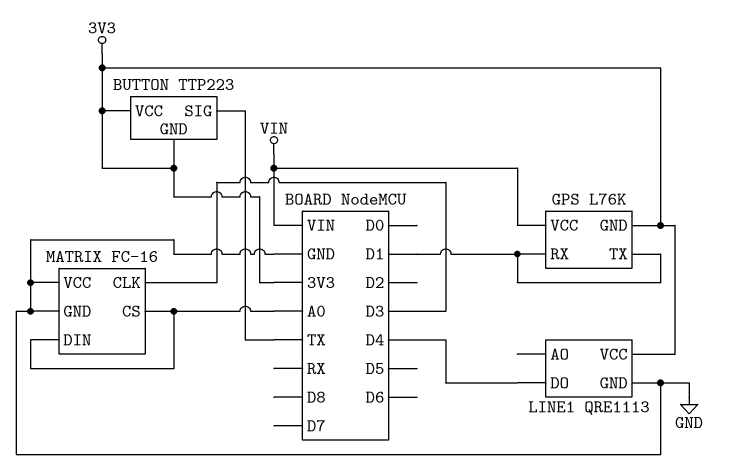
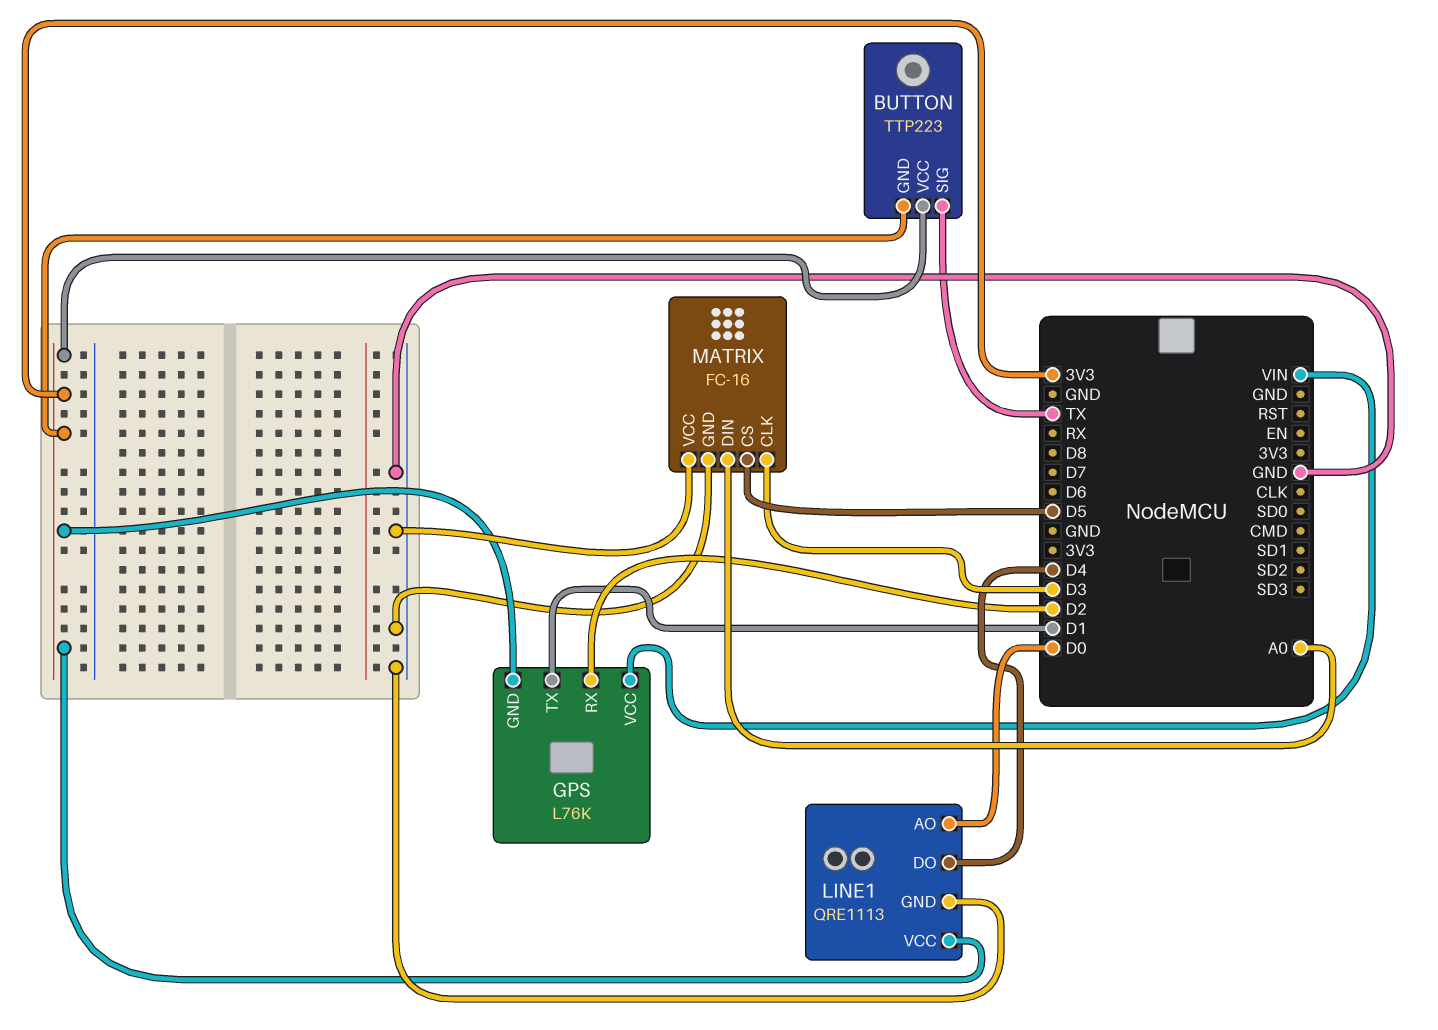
GPS pin RX: D1 -> D2
LINE1 pin AO: none -> D0
MATRIX pin CS: A0 -> D5

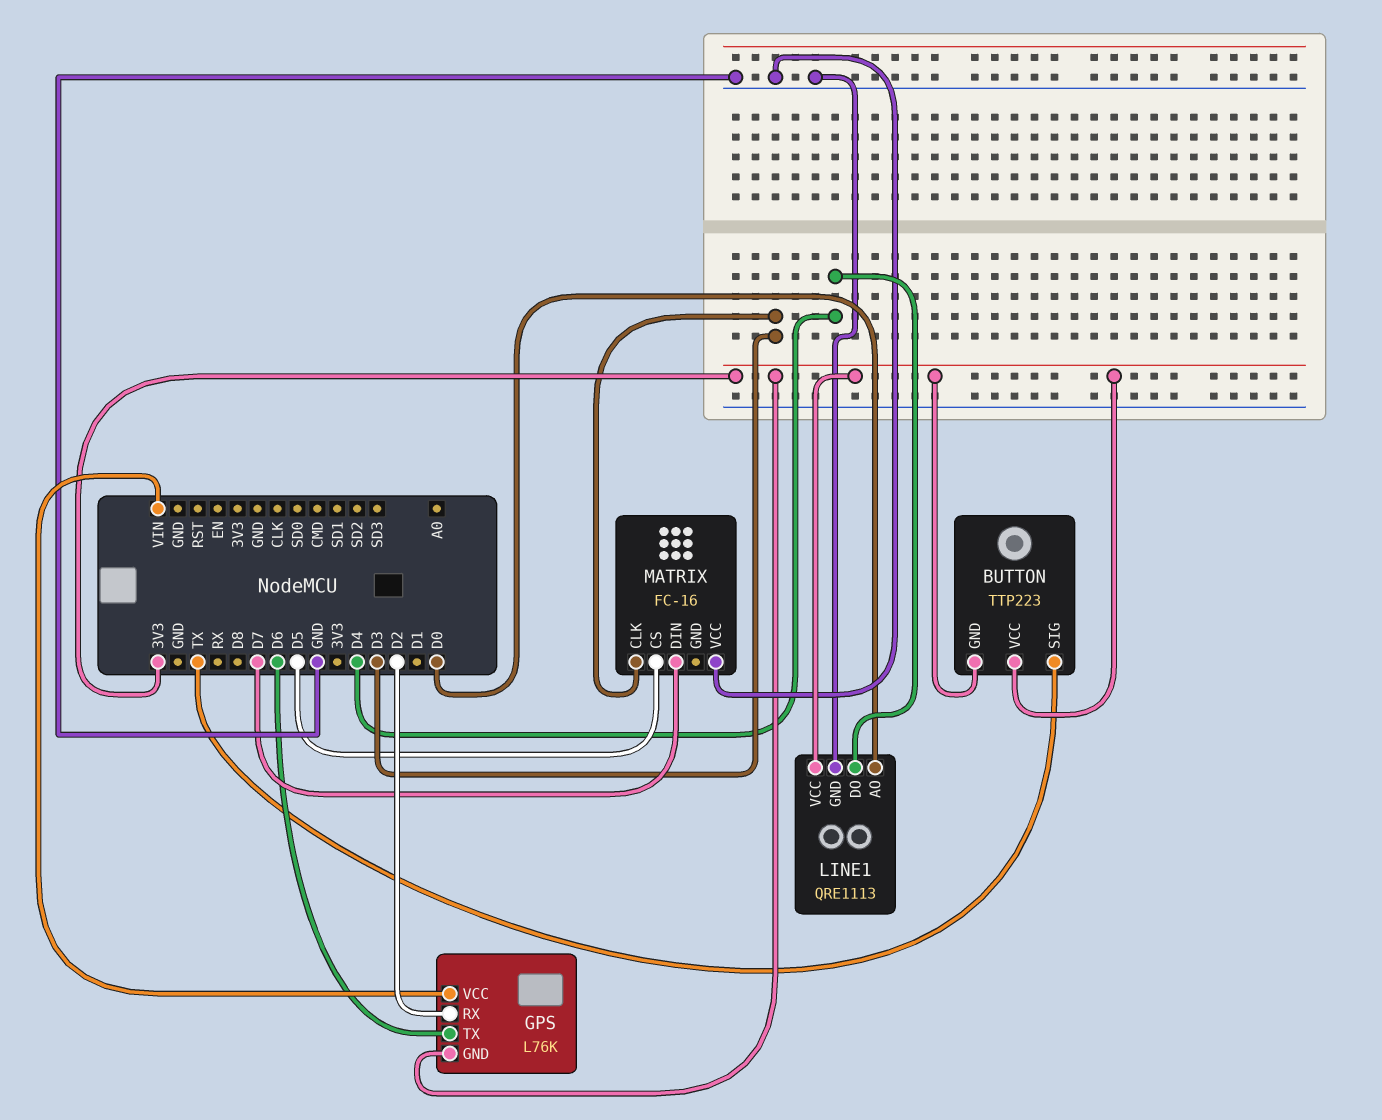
GPS pin TX: D1 -> D6
MATRIX pin DIN: A0 -> D7
MATRIX pin GND: GND -> none

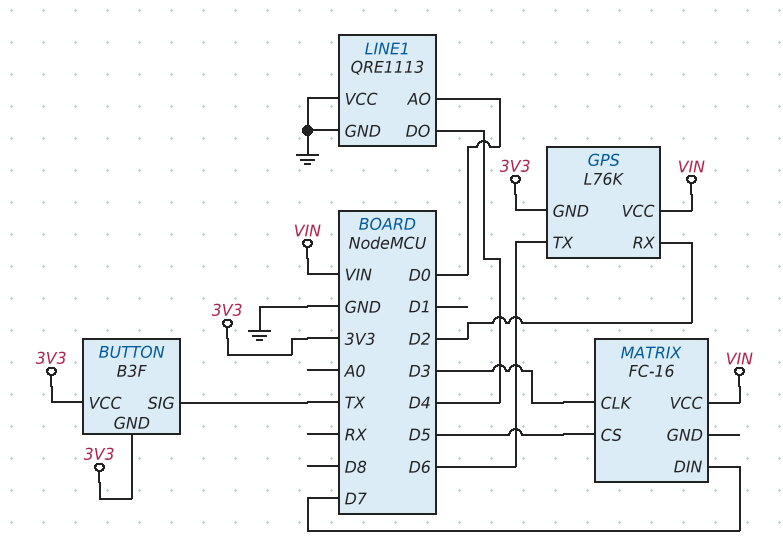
BUTTON: TTP223 -> B3F
LINE1 pin VCC: 3V3 -> GND
MATRIX pin VCC: GND -> VIN

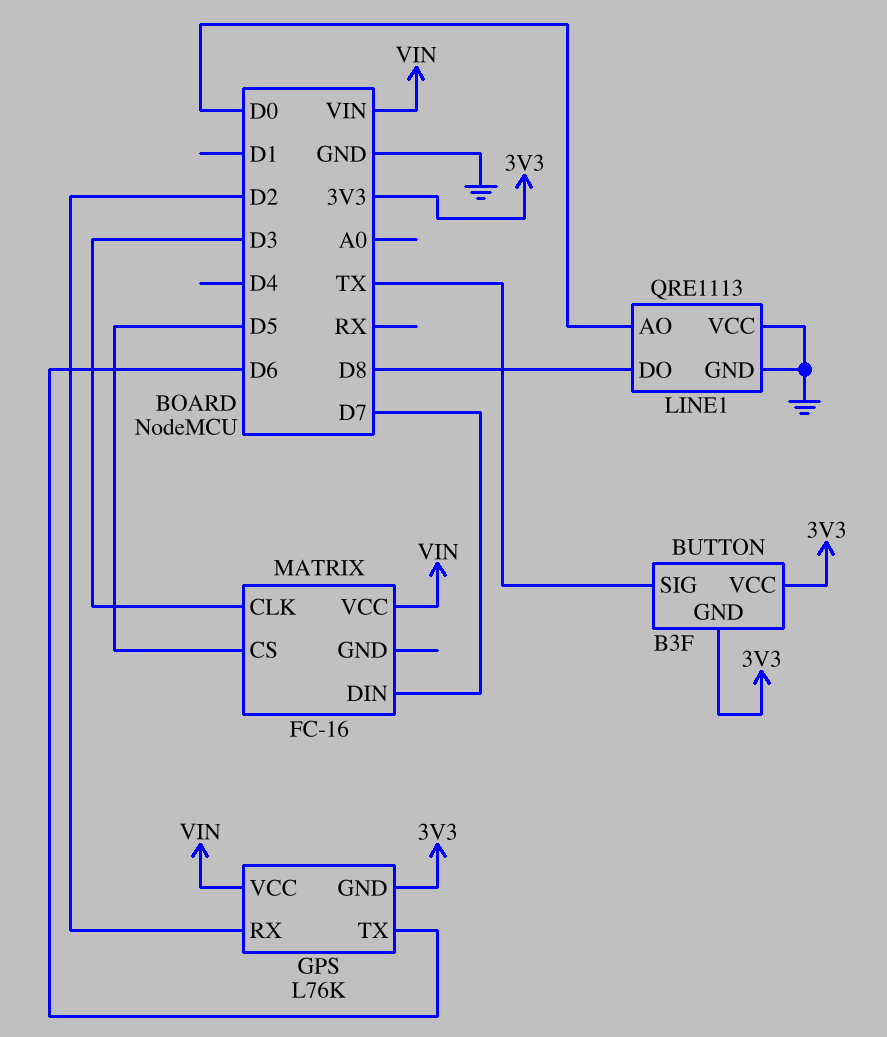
LINE1 pin DO: D4 -> D8

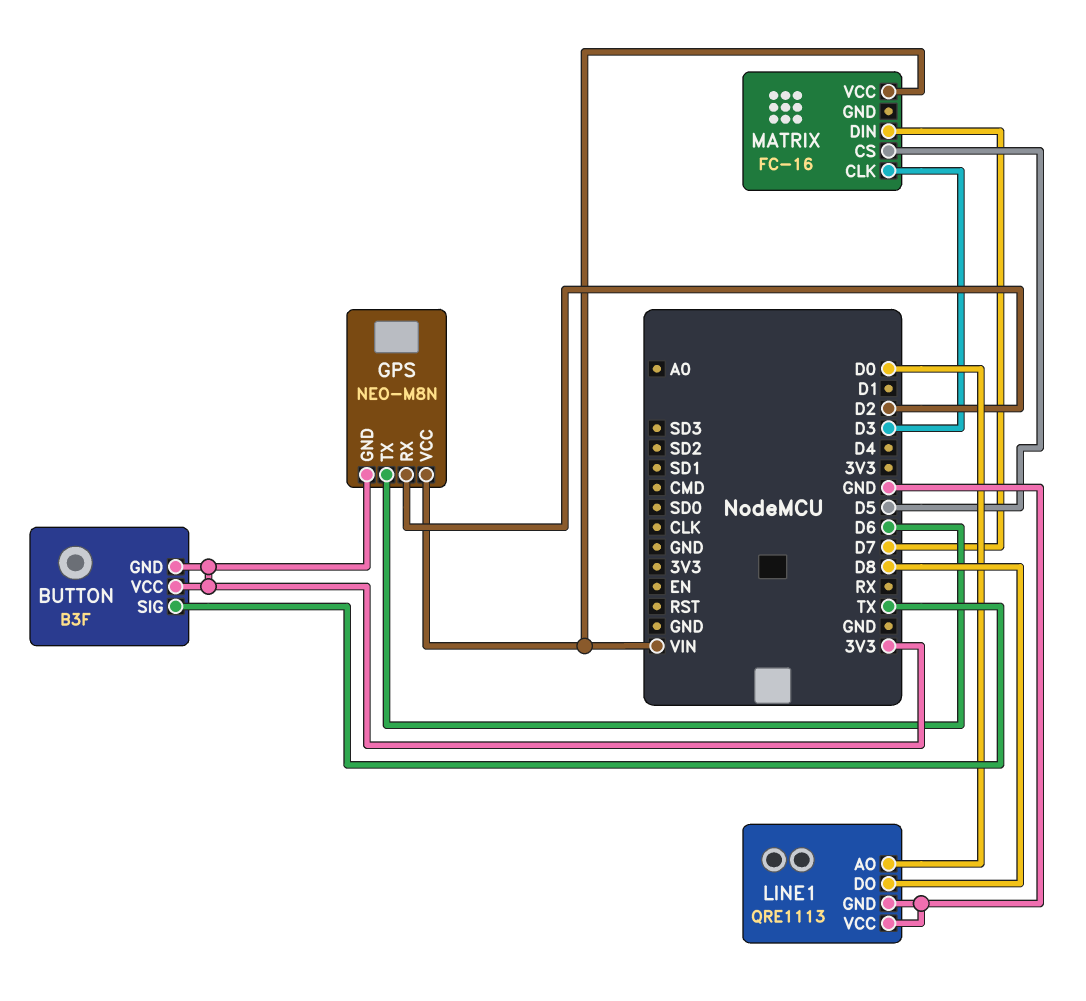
GPS: L76K -> NEO-M8N

